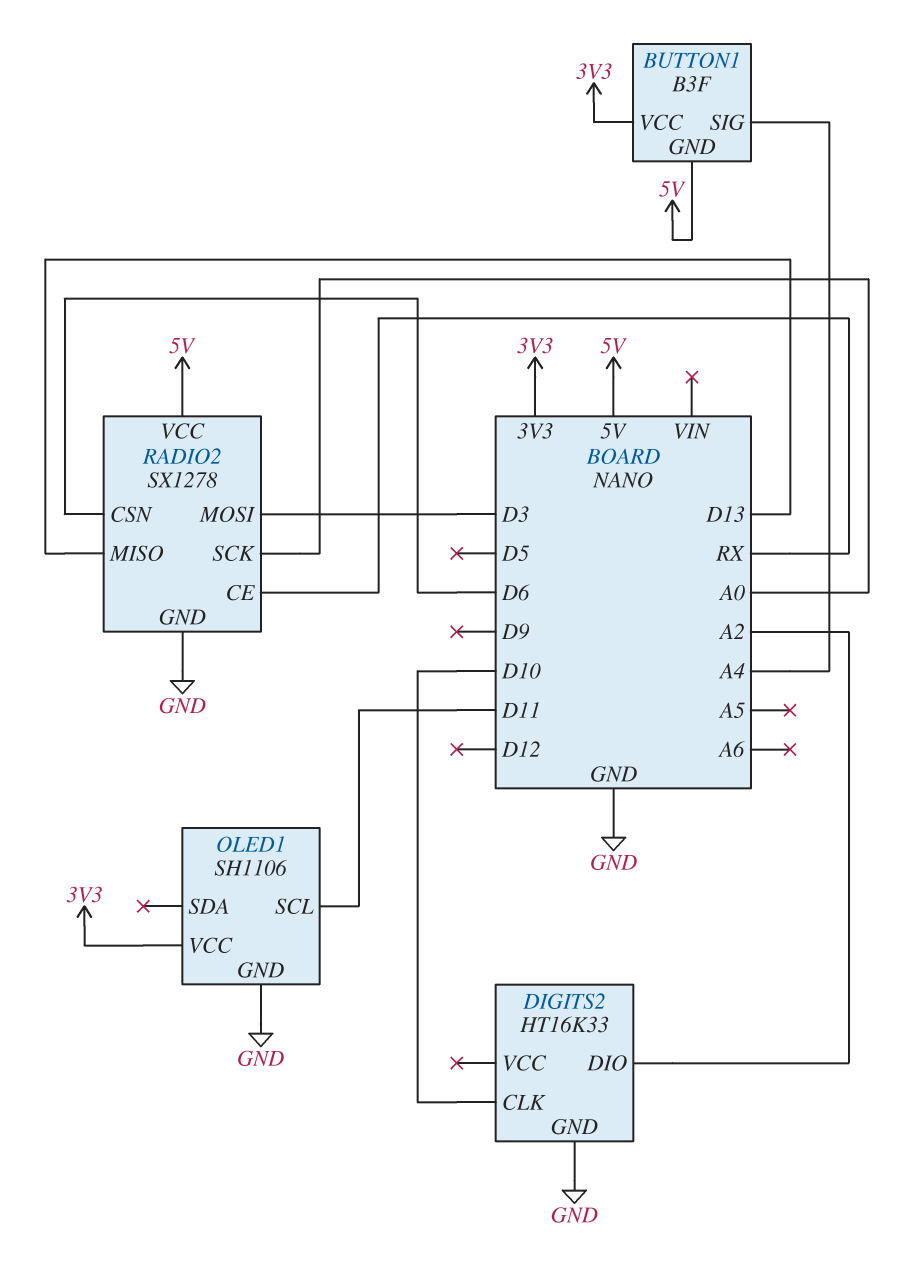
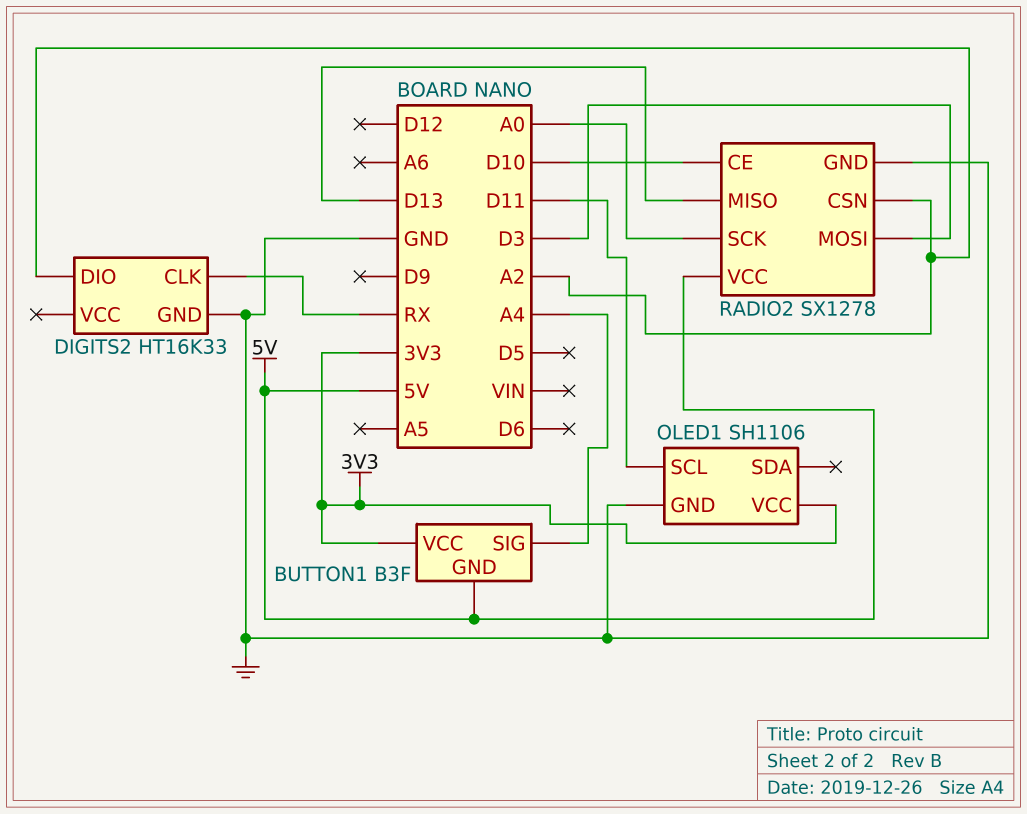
DIGITS2 pin CLK: D10 -> RX
RADIO2 pin CE: RX -> D10
RADIO2 pin CSN: D6 -> A2

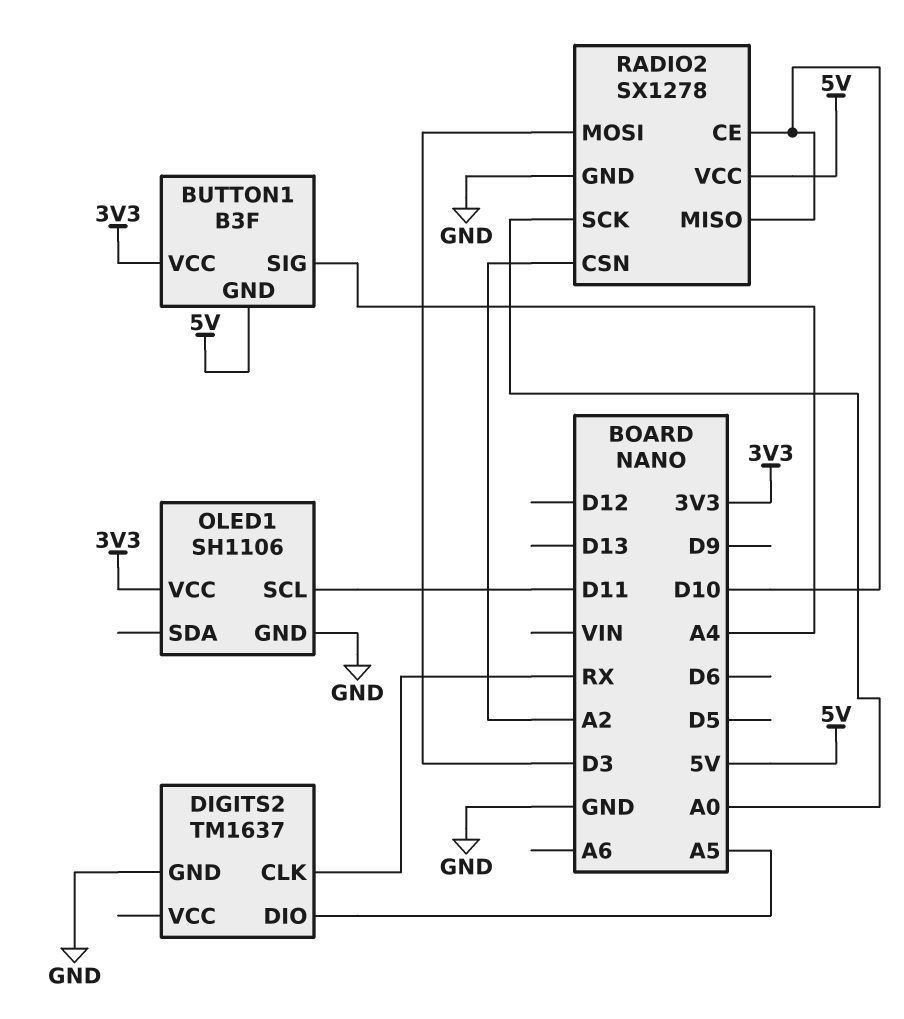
DIGITS2: HT16K33 -> TM1637
DIGITS2 pin DIO: A2 -> A5
RADIO2 pin MISO: D13 -> D10

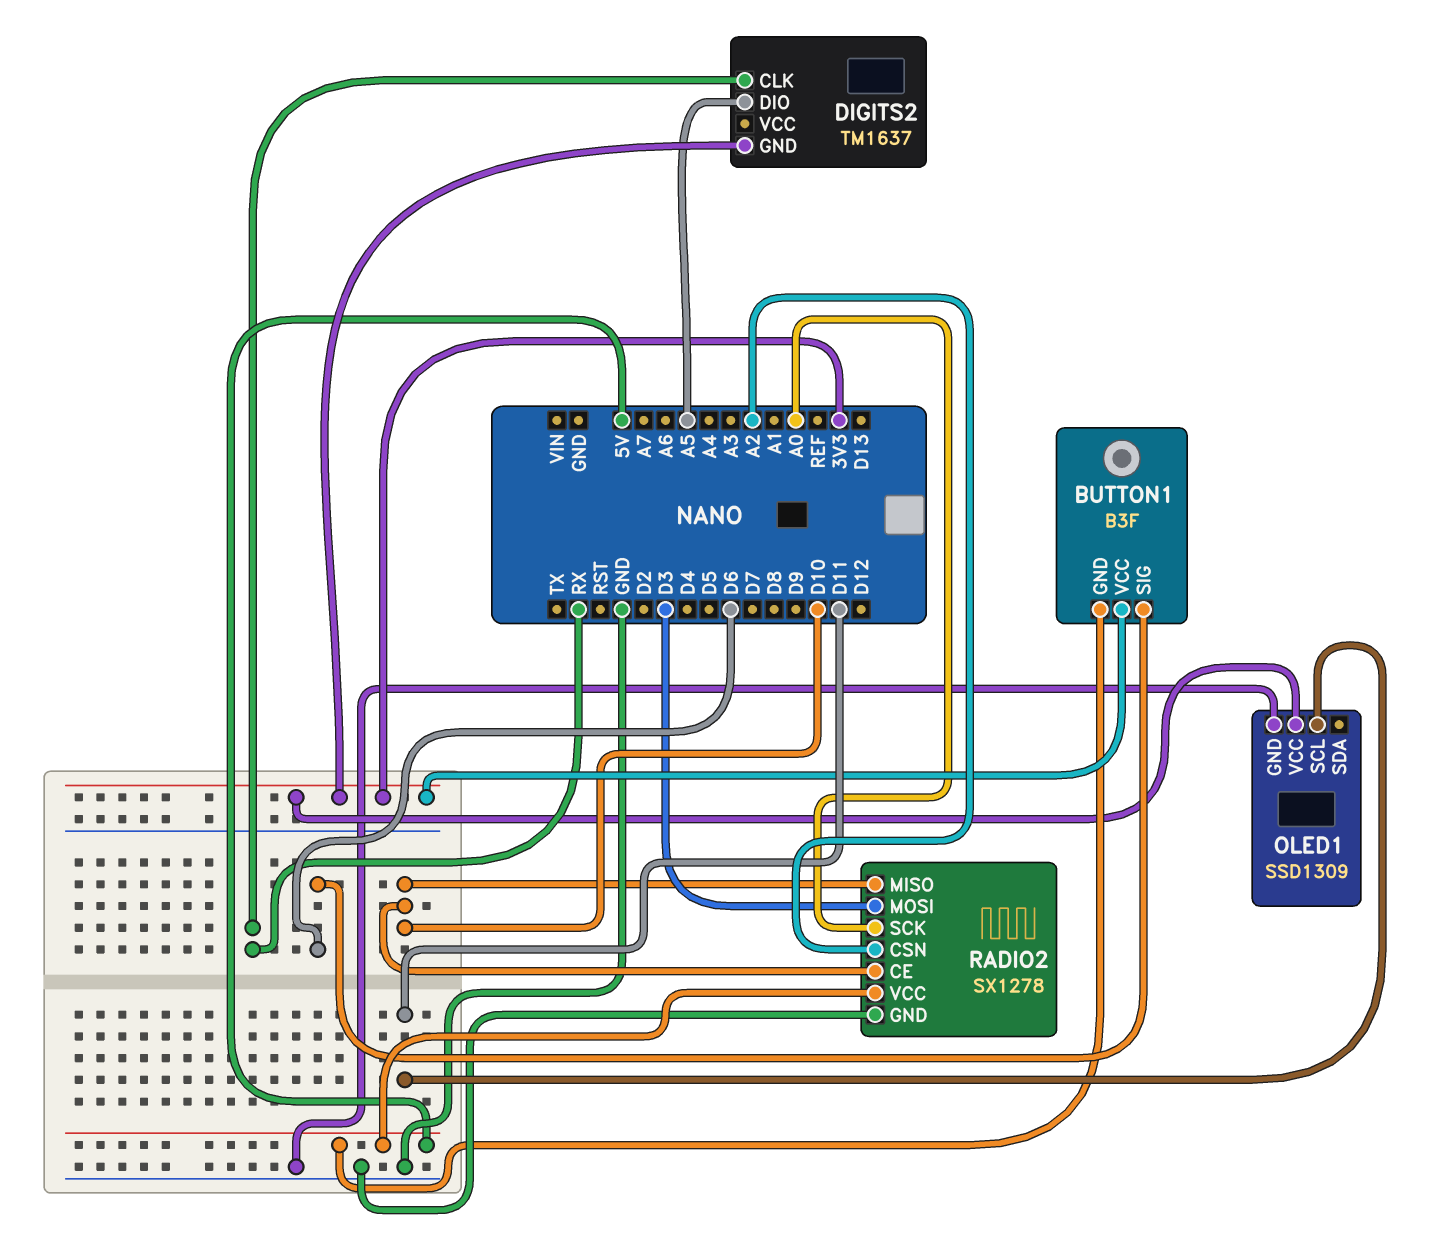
BUTTON1 pin SIG: A4 -> D6
DIGITS2 pin GND: GND -> 3V3
OLED1: SH1106 -> SSD1309

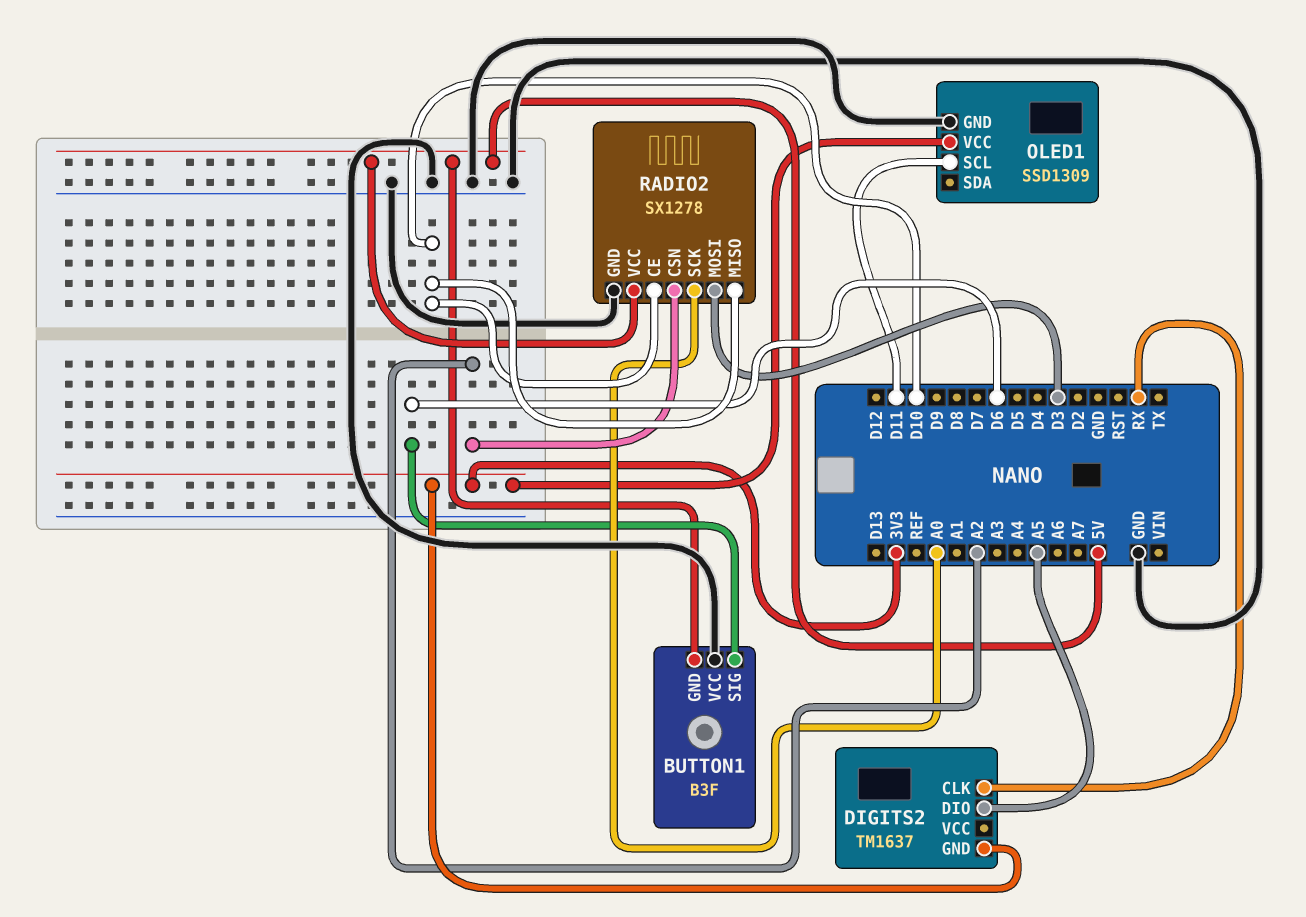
BUTTON1 pin VCC: 3V3 -> GND

